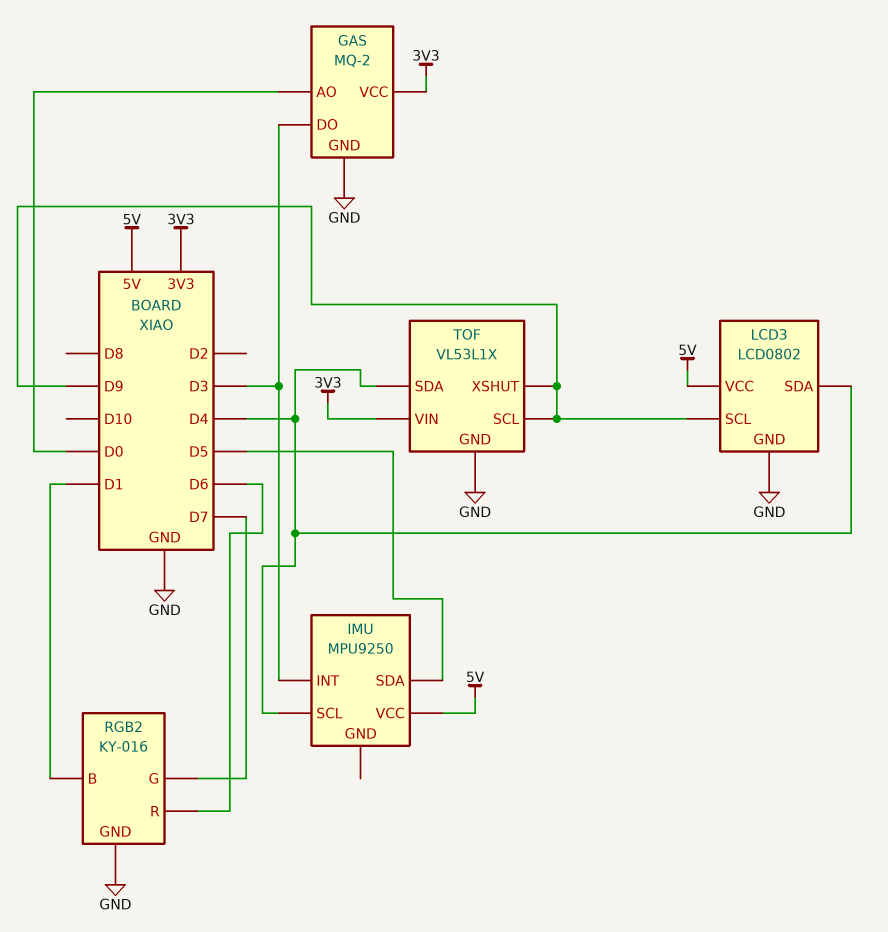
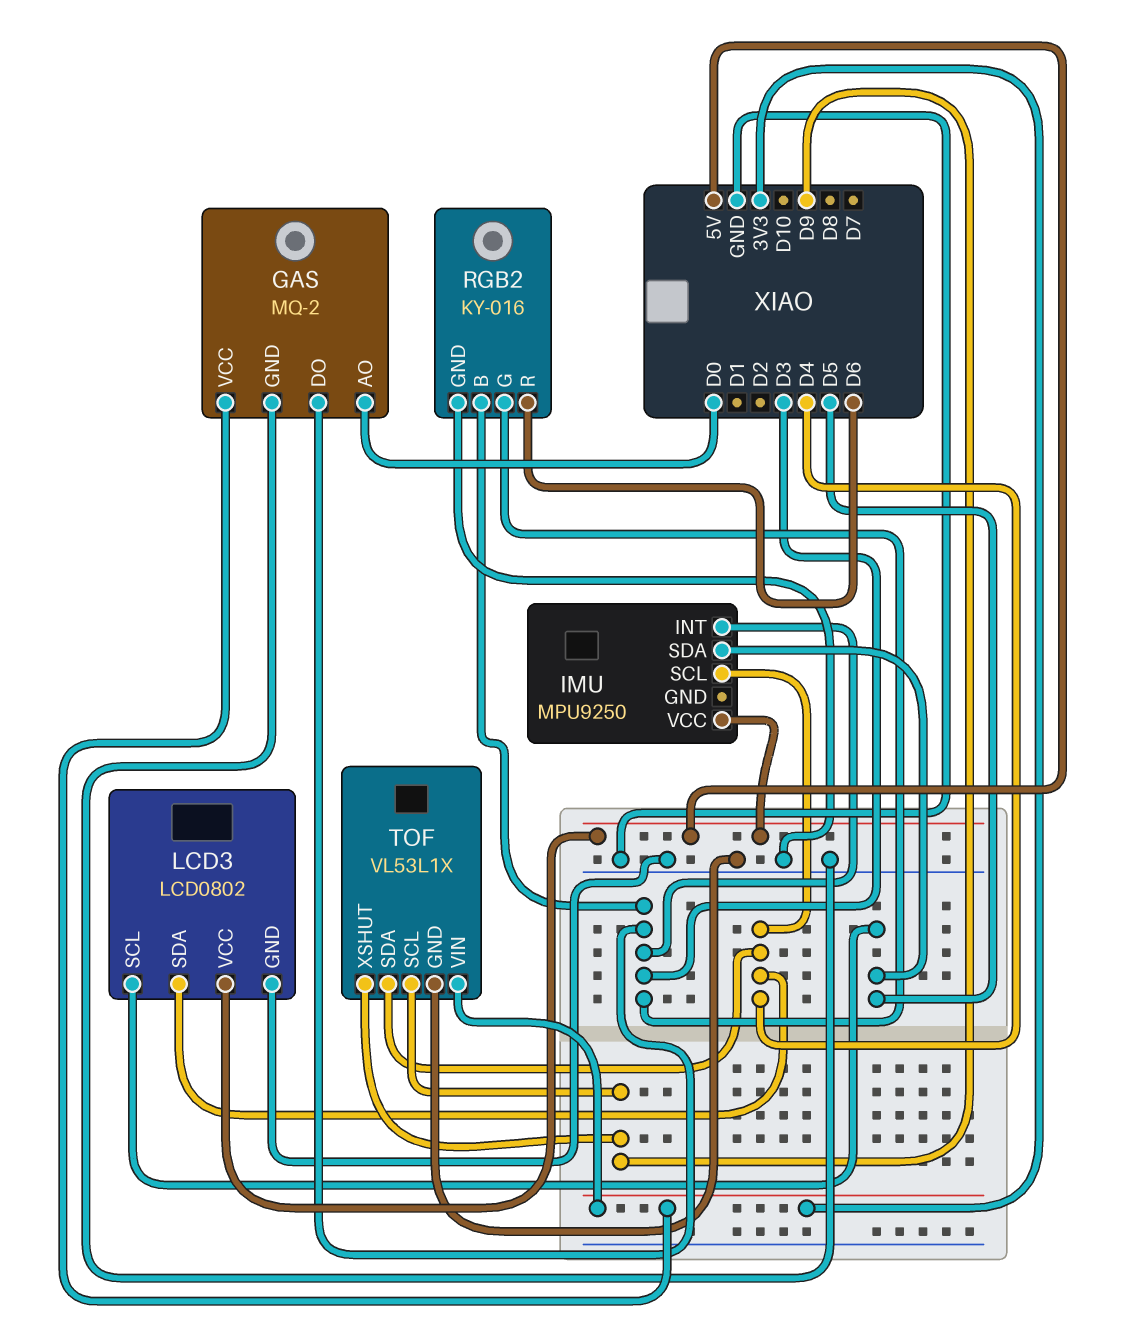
LCD3 pin SCL: D9 -> D5
RGB2 pin B: D1 -> D3
RGB2 pin G: D7 -> D3

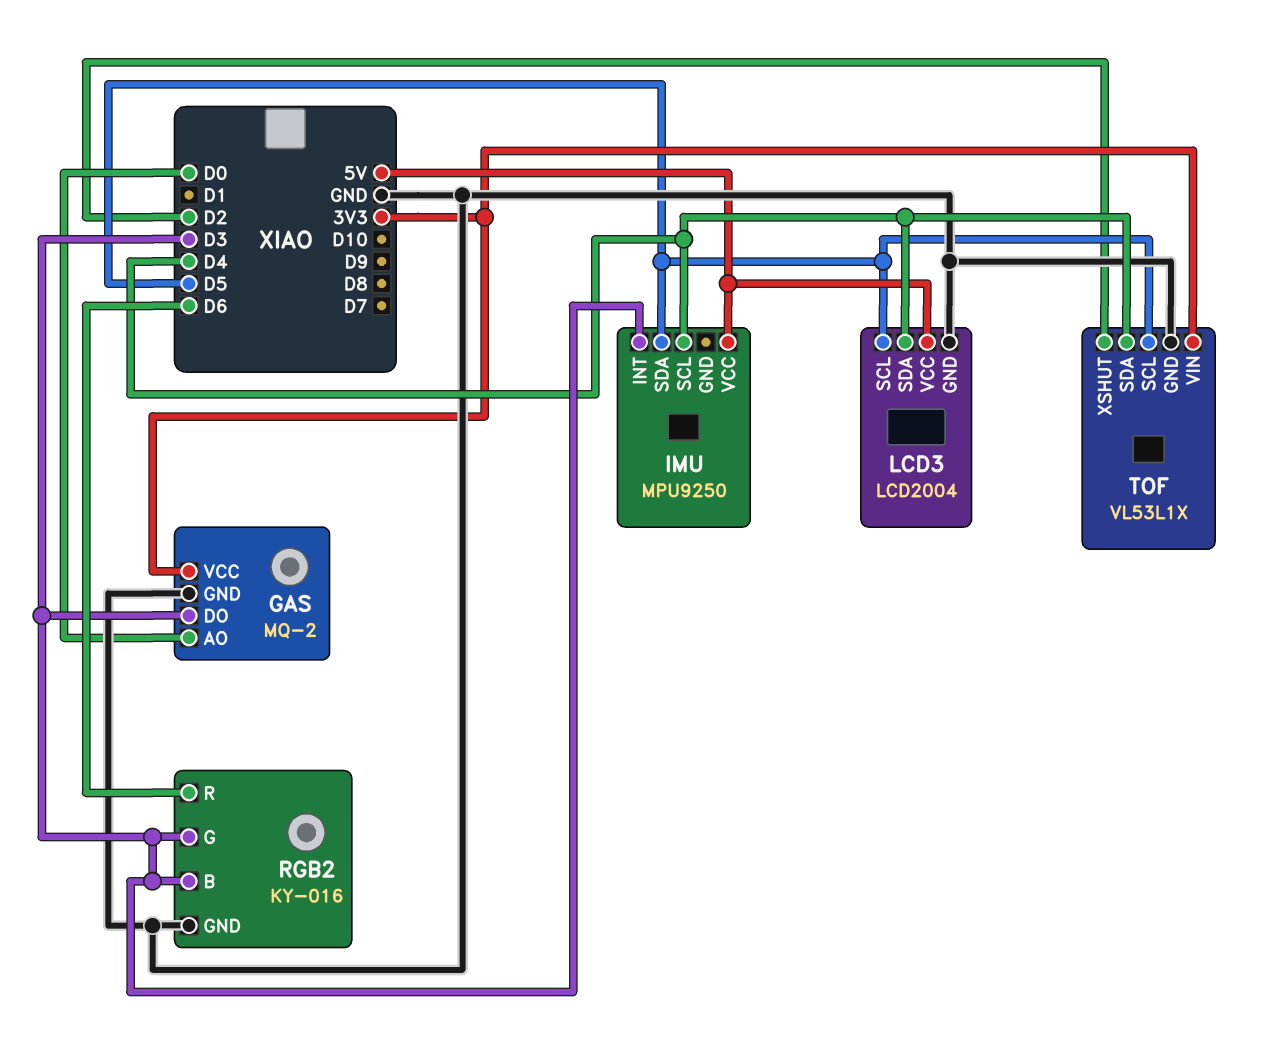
LCD3: LCD0802 -> LCD2004
TOF pin SCL: D9 -> D5
TOF pin XSHUT: D9 -> D2

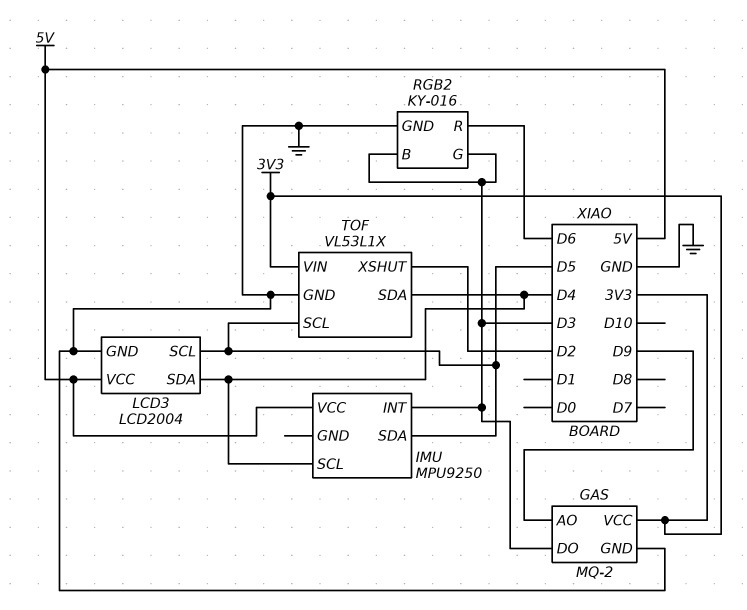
GAS pin AO: D0 -> D9

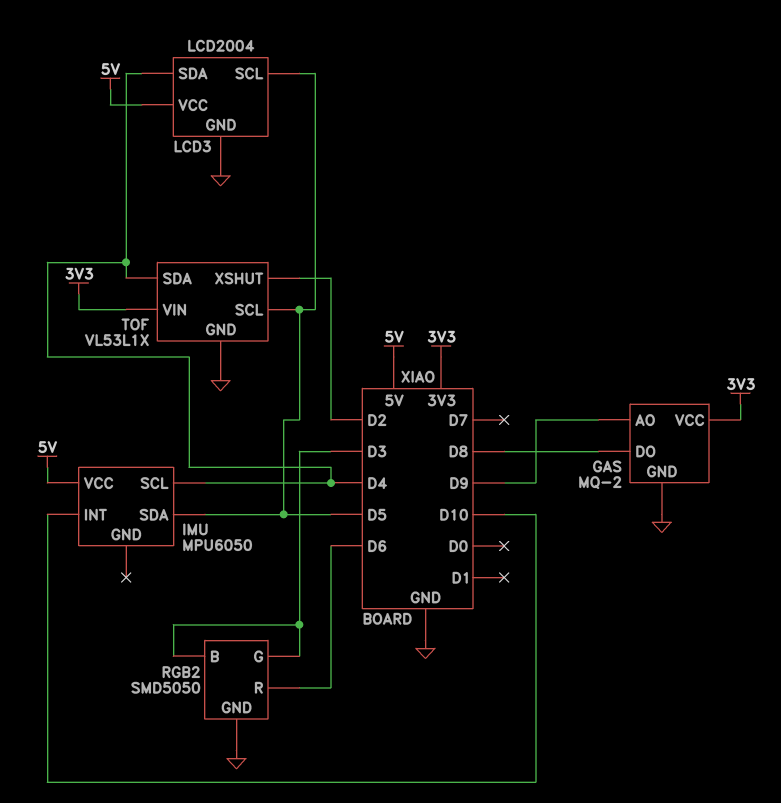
GAS pin DO: D3 -> D8
IMU: MPU9250 -> MPU6050
IMU pin INT: D3 -> D10
RGB2: KY-016 -> SMD5050

